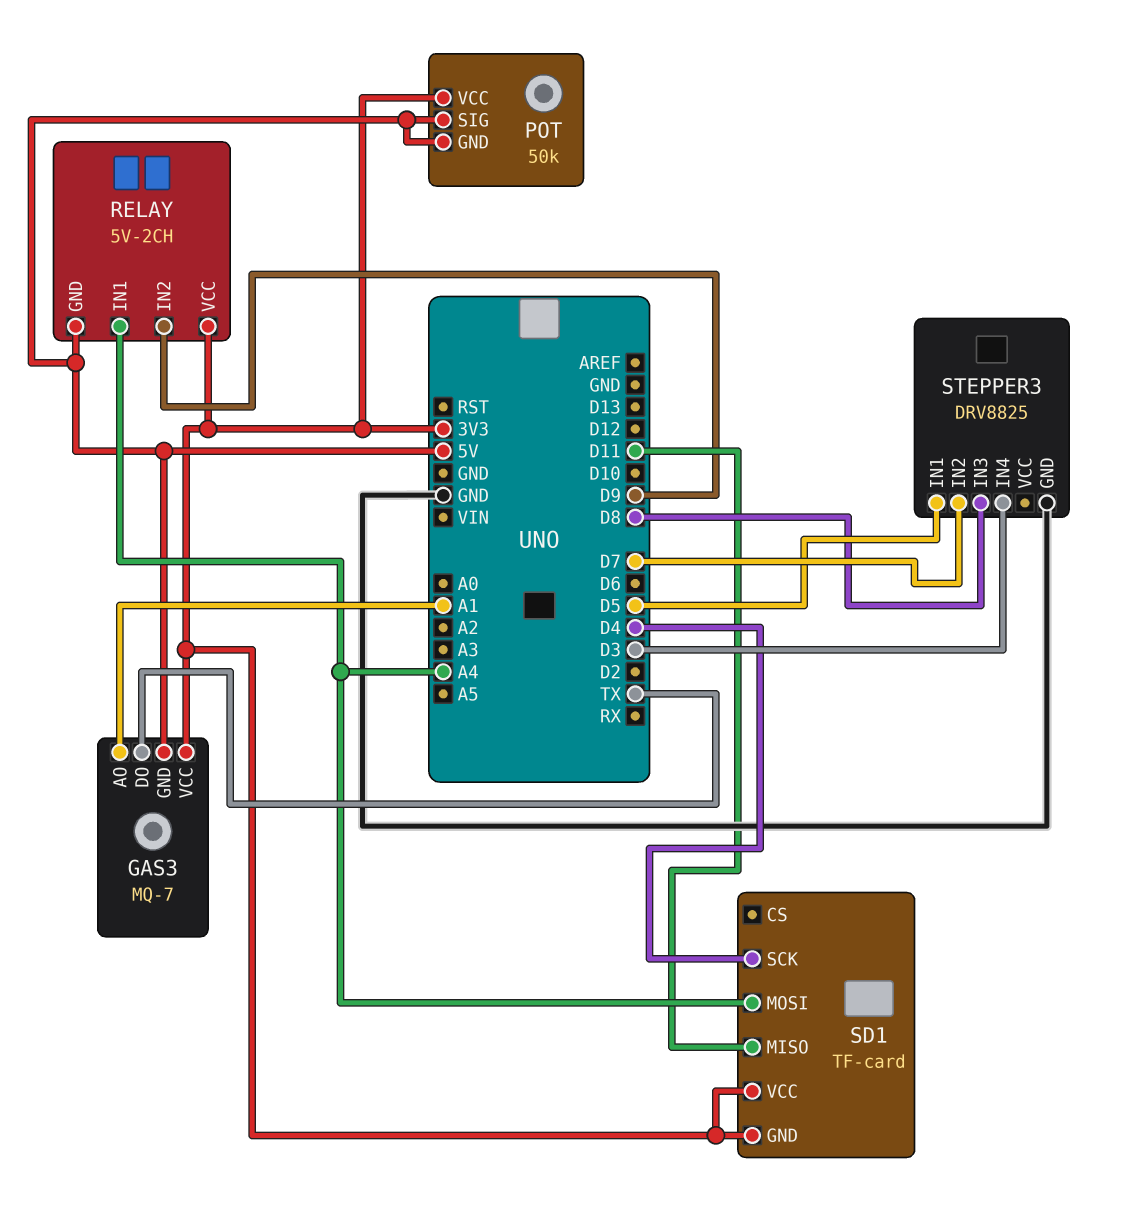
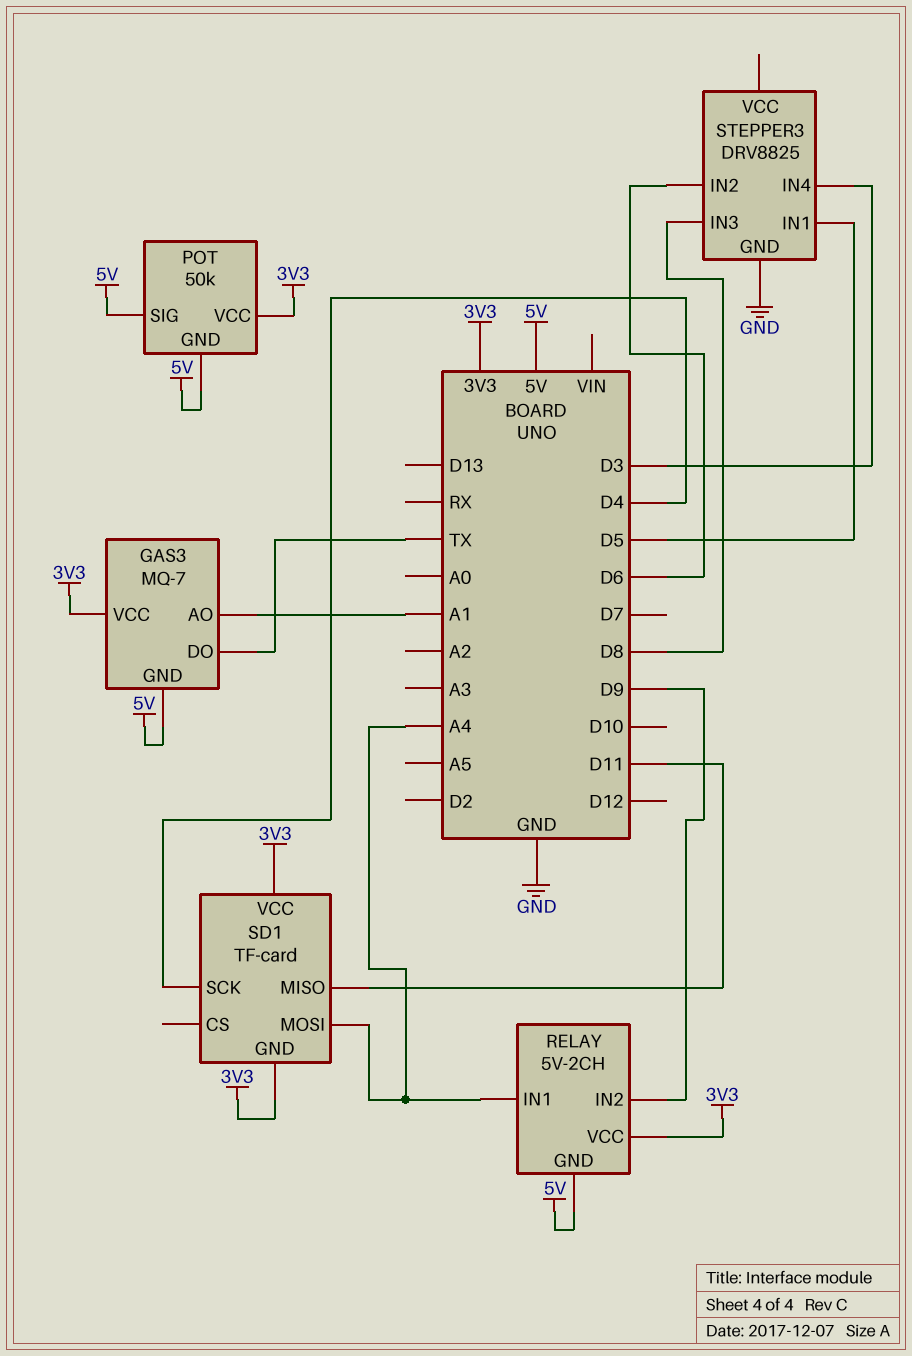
STEPPER3 pin IN2: D7 -> D6

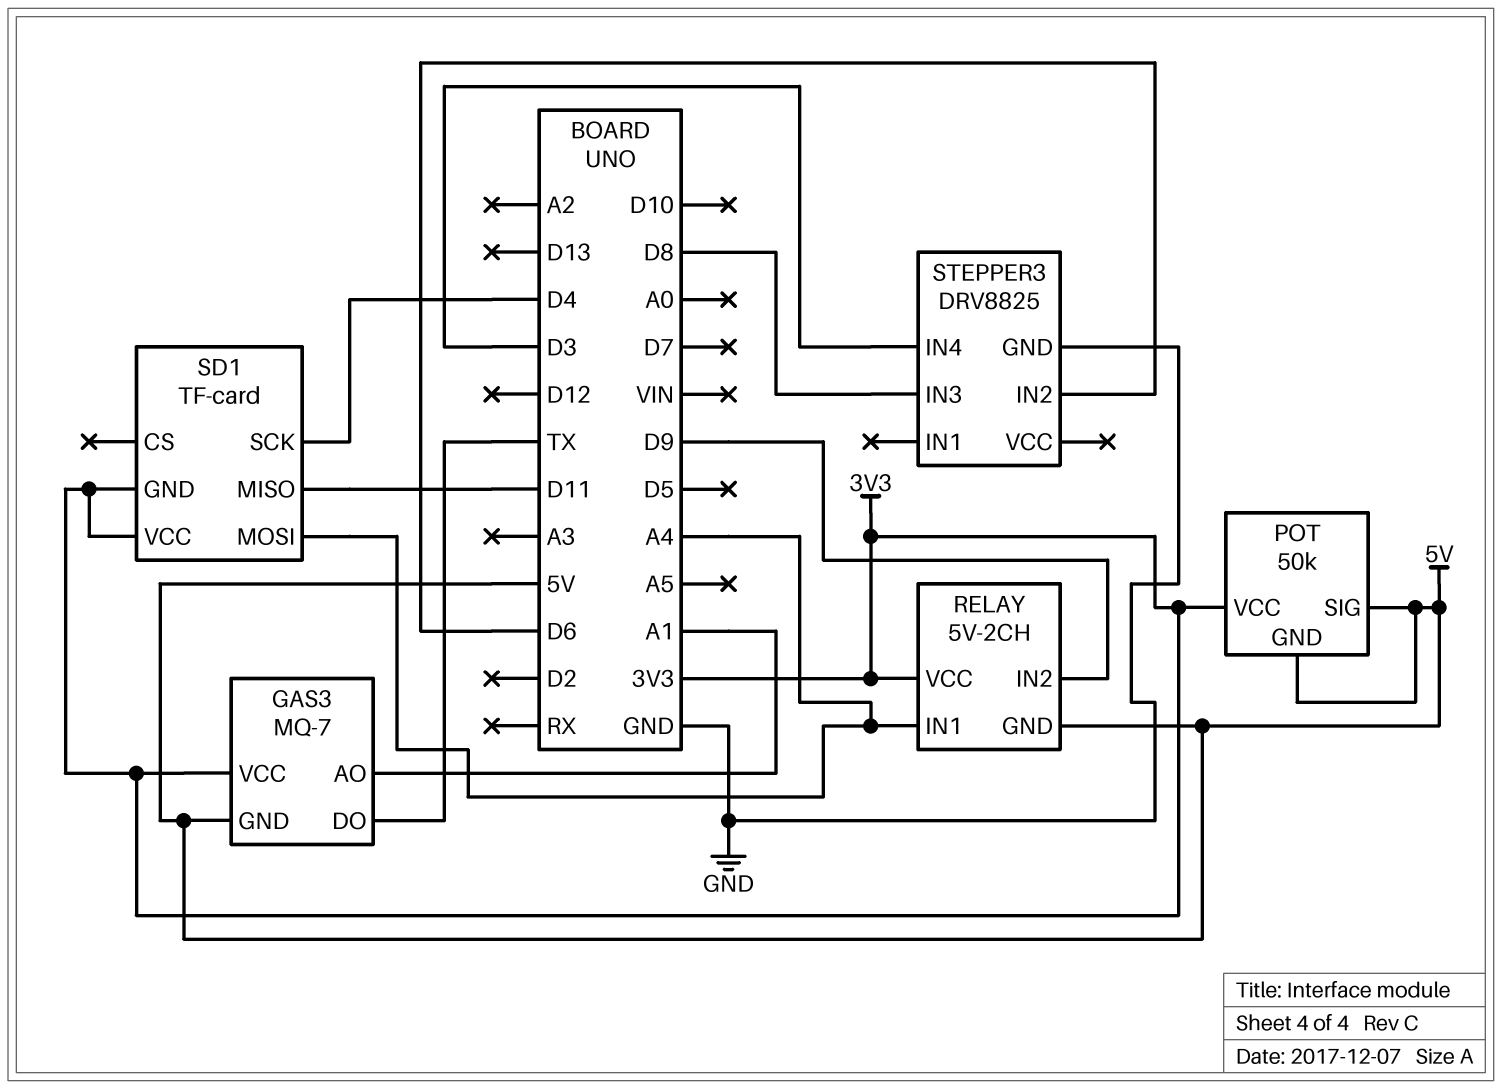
STEPPER3 pin IN1: D5 -> none

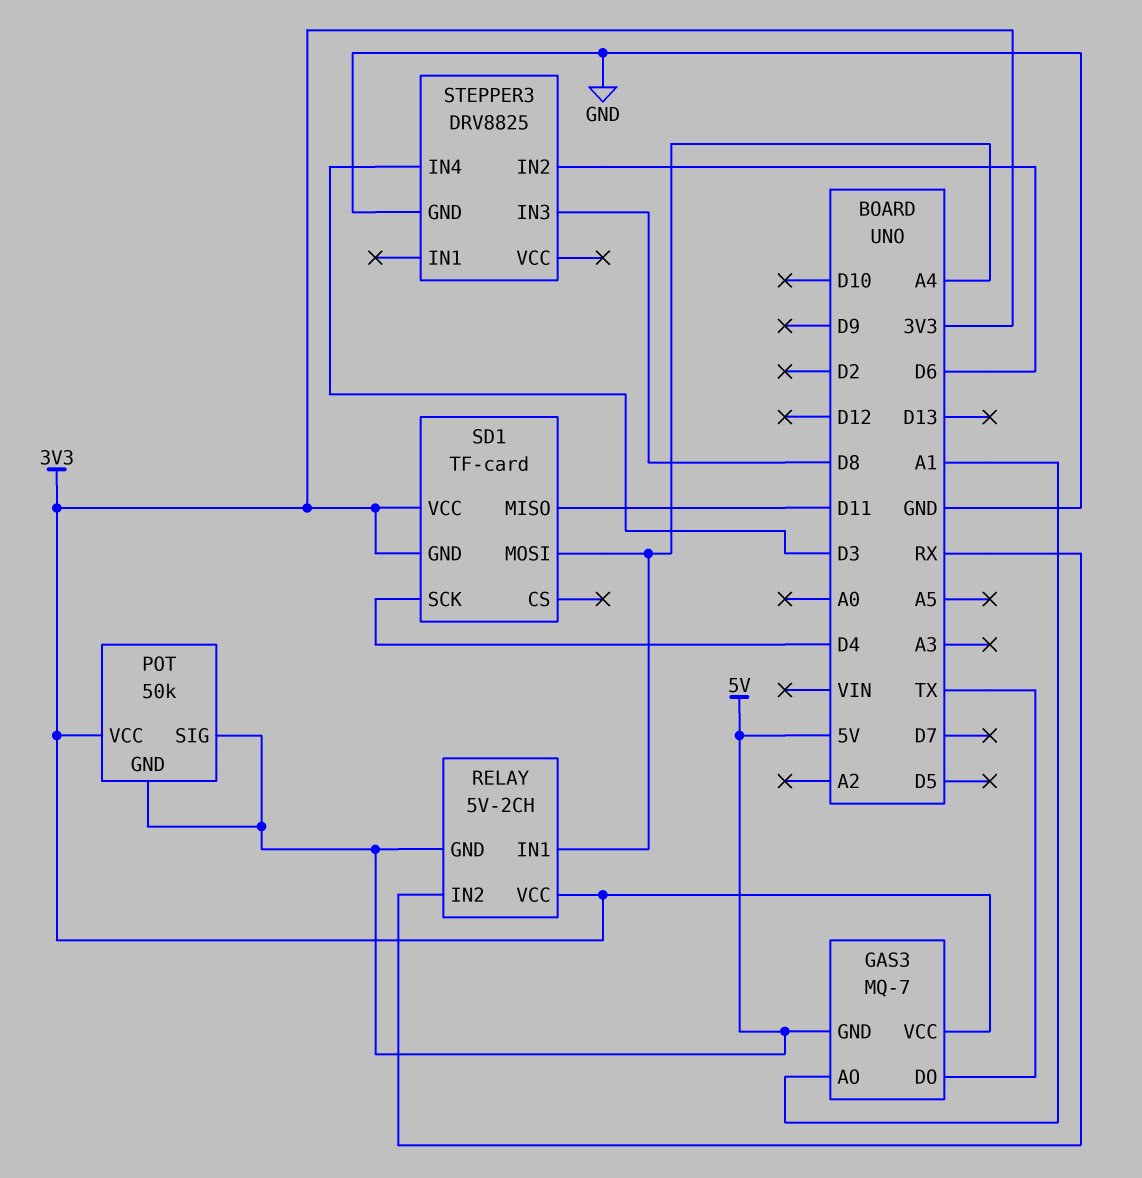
RELAY pin IN2: D9 -> RX

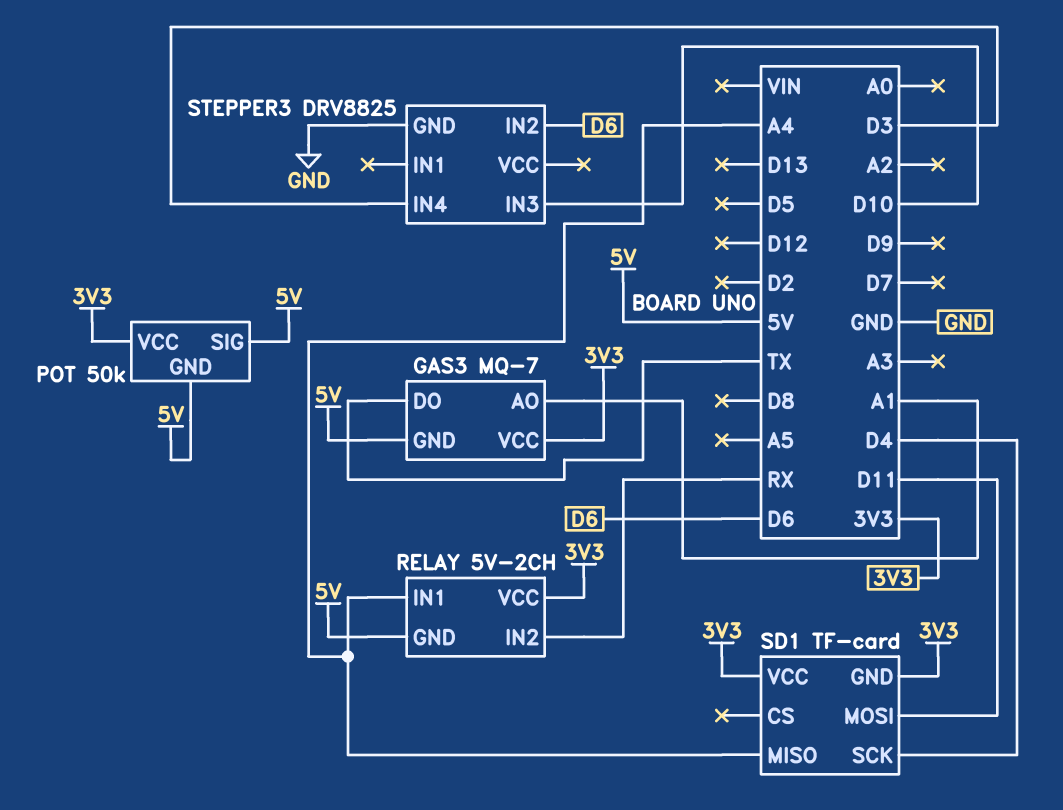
SD1 pin MISO: D11 -> A4
SD1 pin MOSI: A4 -> D11
STEPPER3 pin IN3: D8 -> D10

